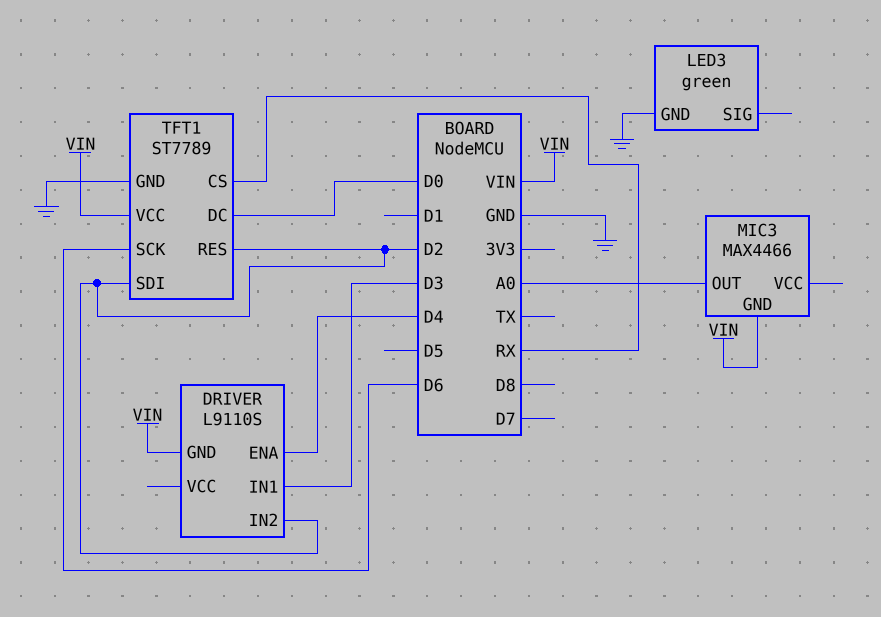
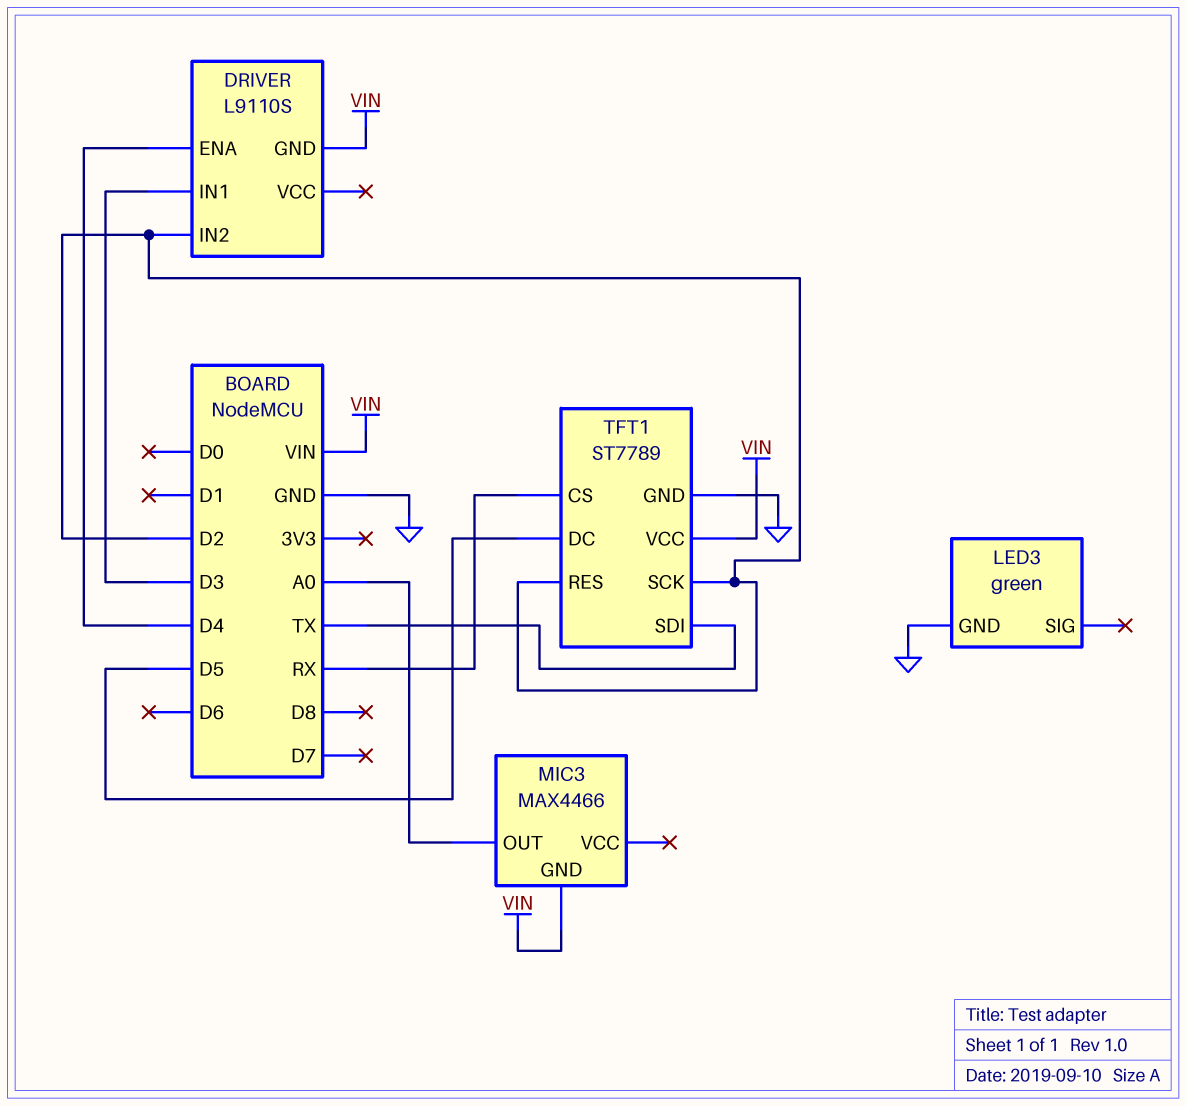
TFT1 pin DC: D0 -> D5
TFT1 pin SCK: D6 -> D2
TFT1 pin SDI: D2 -> TX

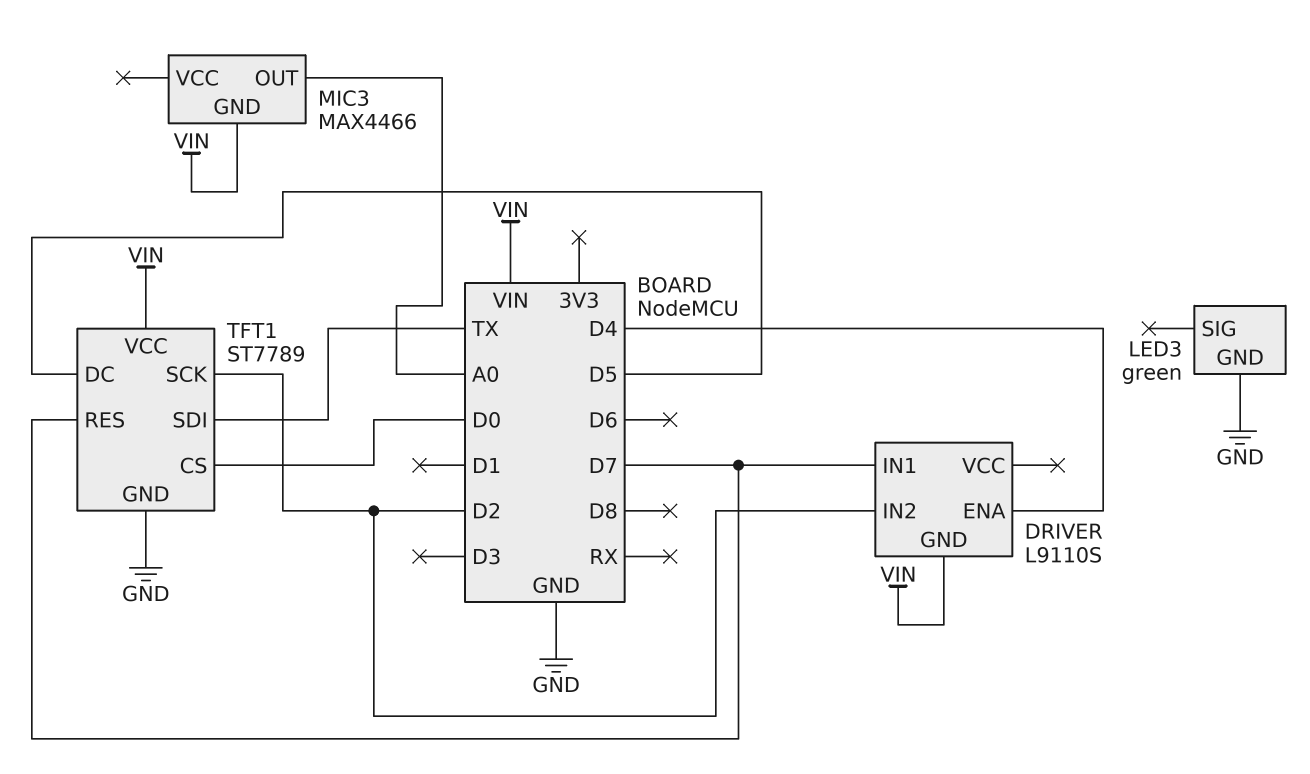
DRIVER pin IN1: D3 -> D7
TFT1 pin CS: RX -> D0
TFT1 pin RES: D2 -> D7

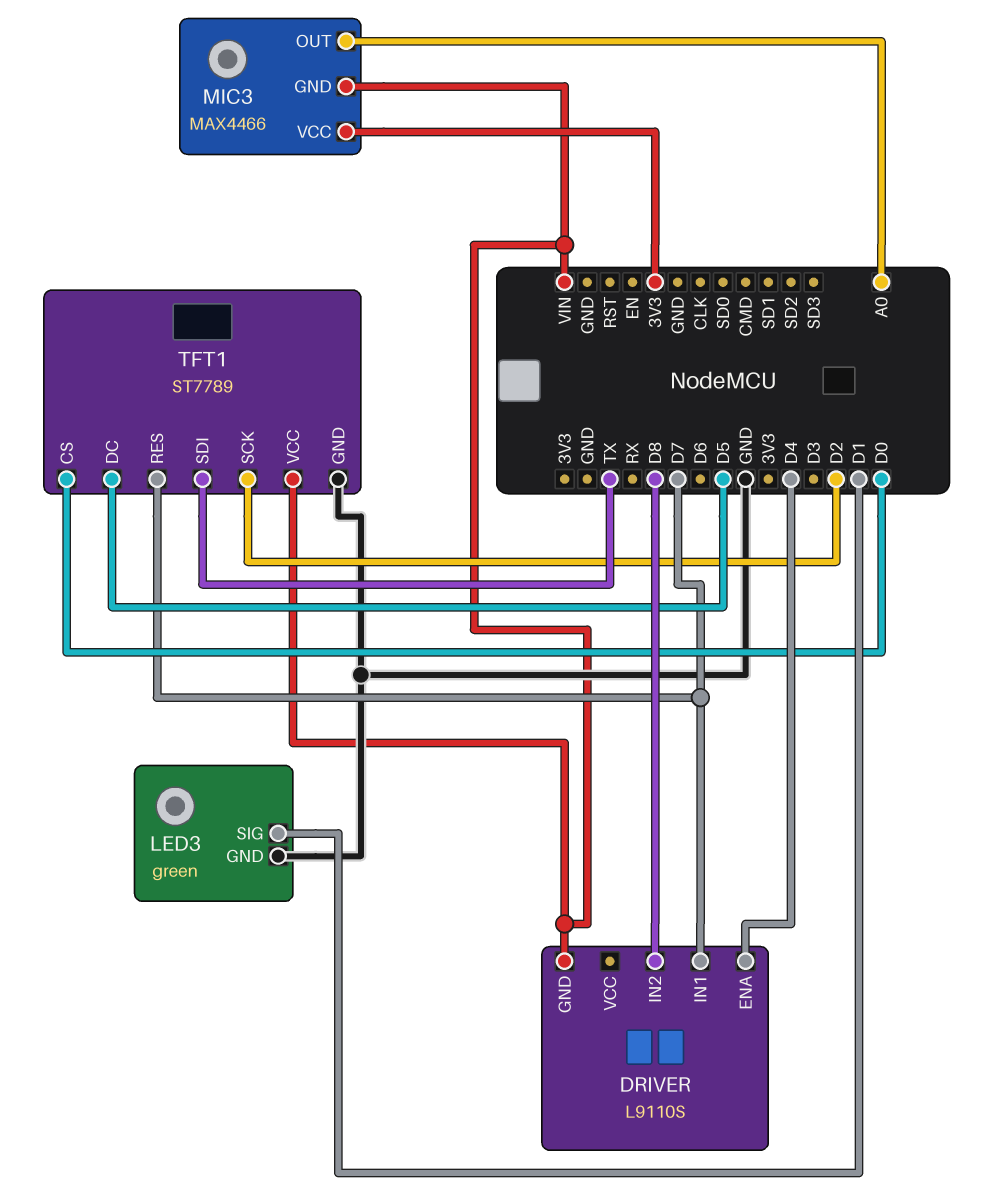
DRIVER pin IN2: D2 -> D8
LED3 pin SIG: none -> D1
MIC3 pin VCC: none -> 3V3

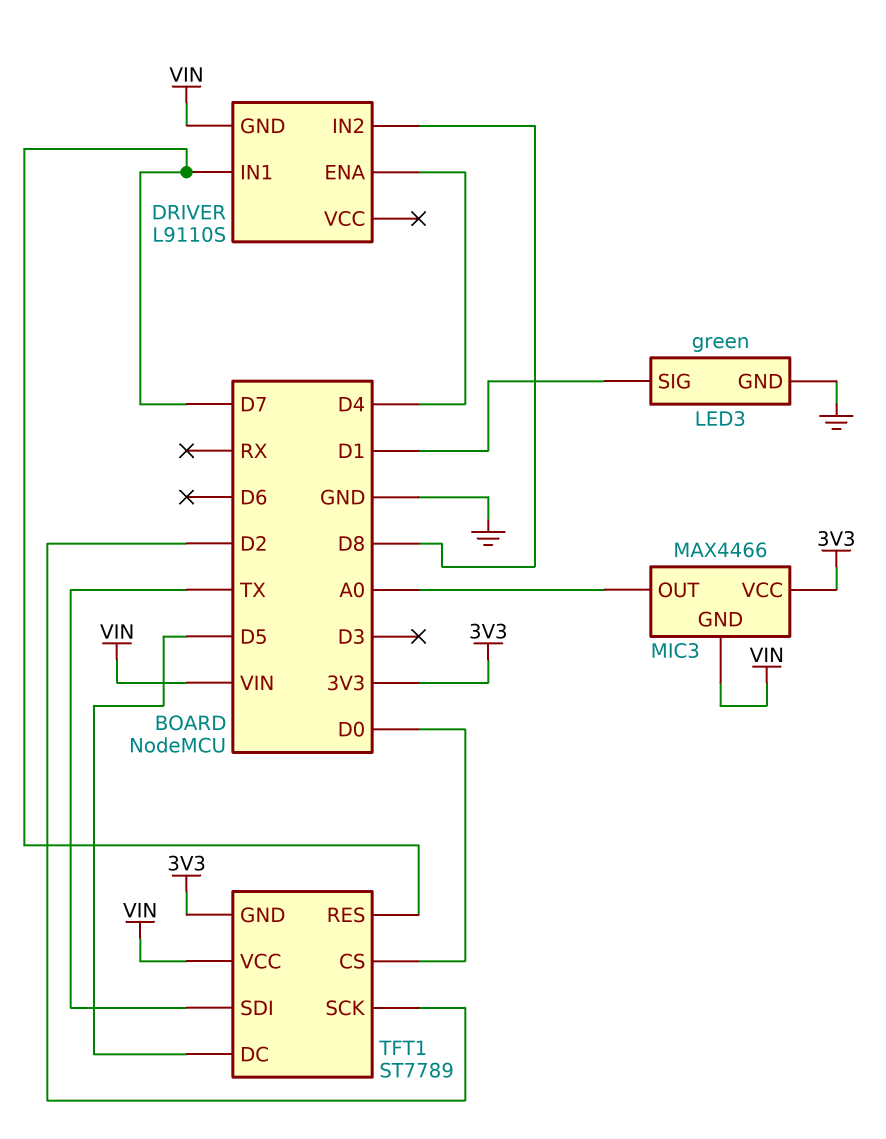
TFT1 pin GND: GND -> 3V3

